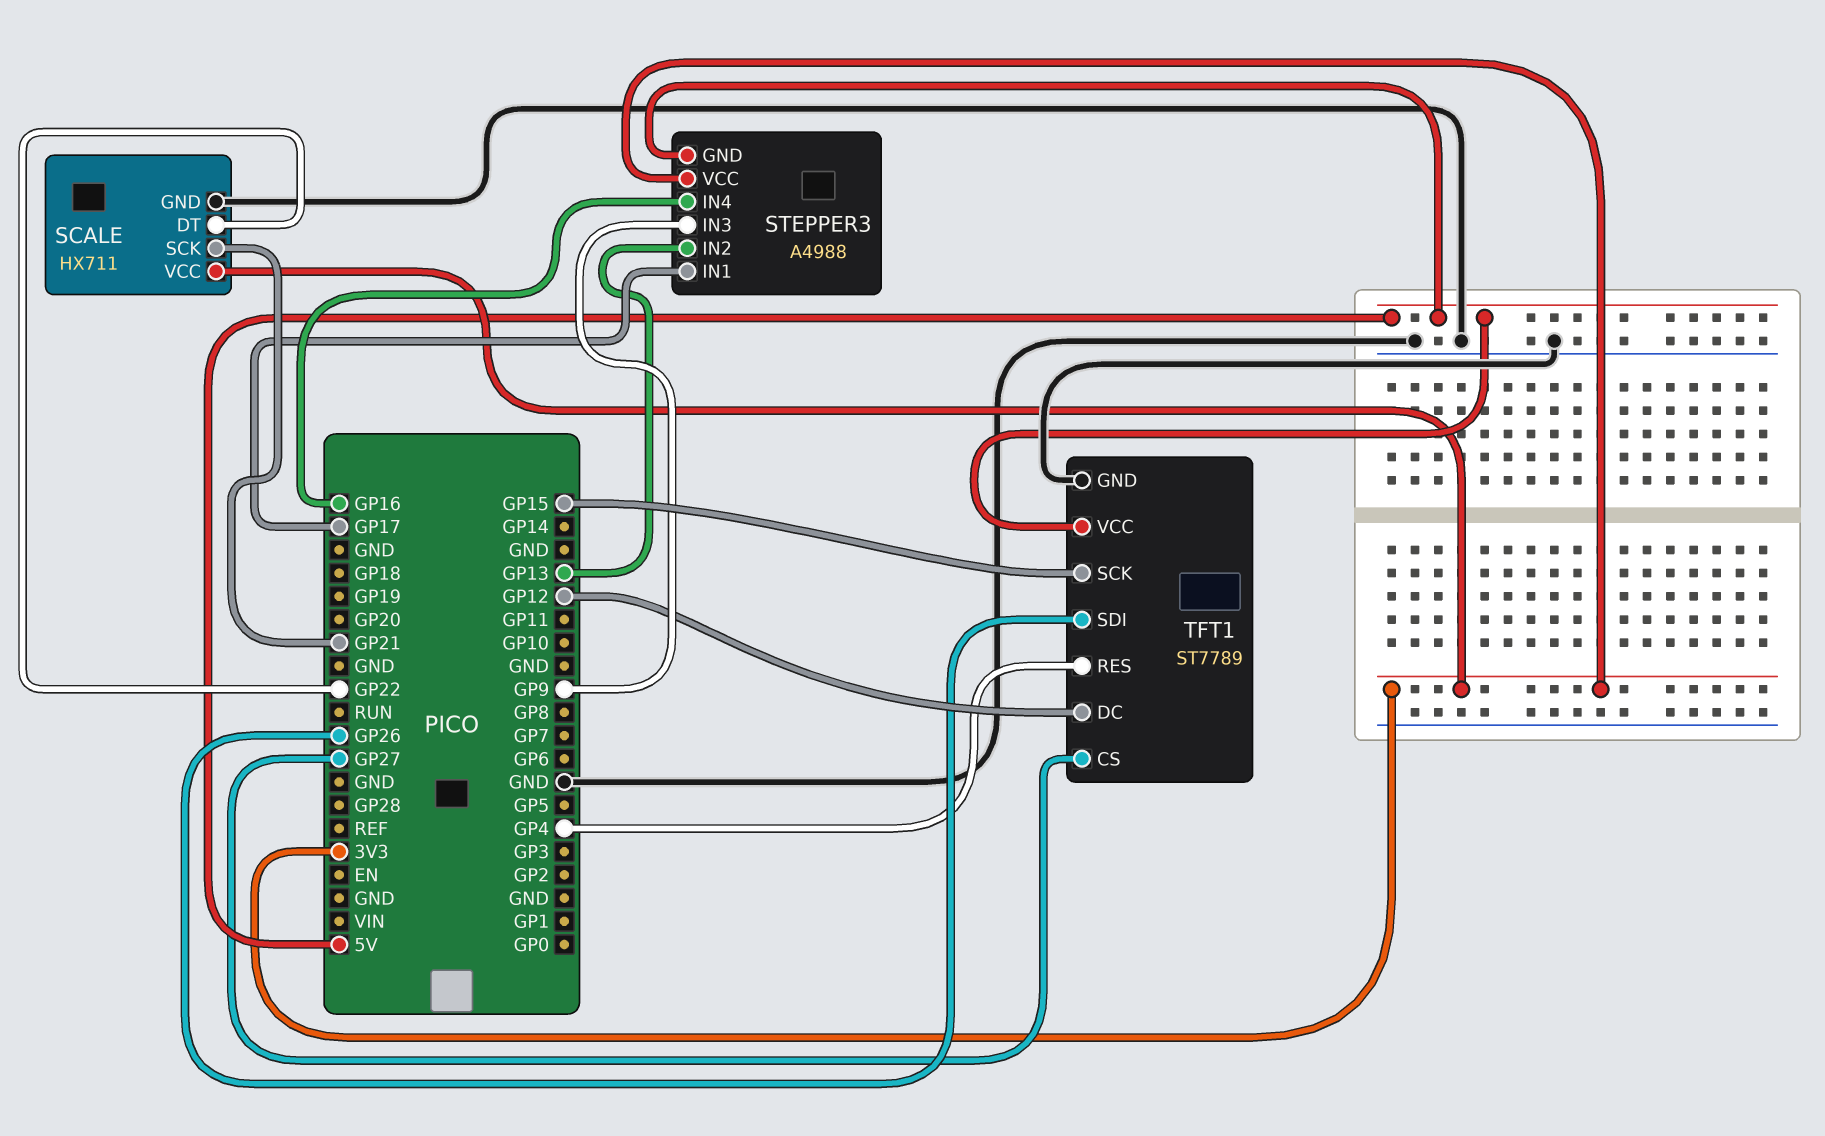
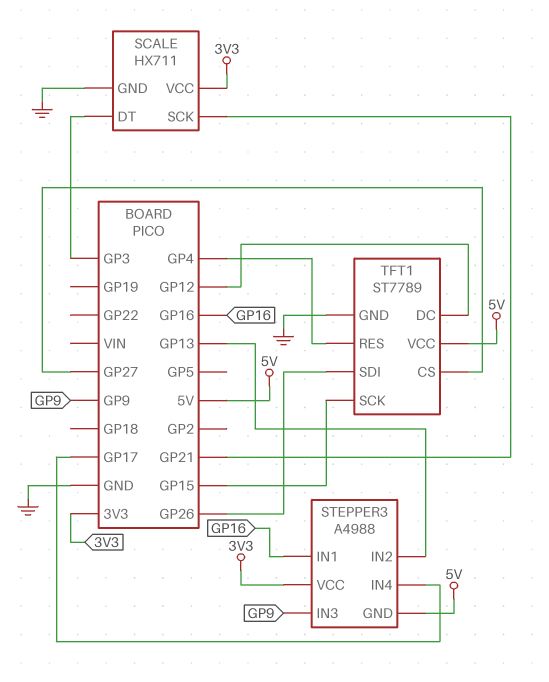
SCALE pin DT: GP22 -> GP3
STEPPER3 pin IN1: GP17 -> GP16
STEPPER3 pin IN4: GP16 -> GP17

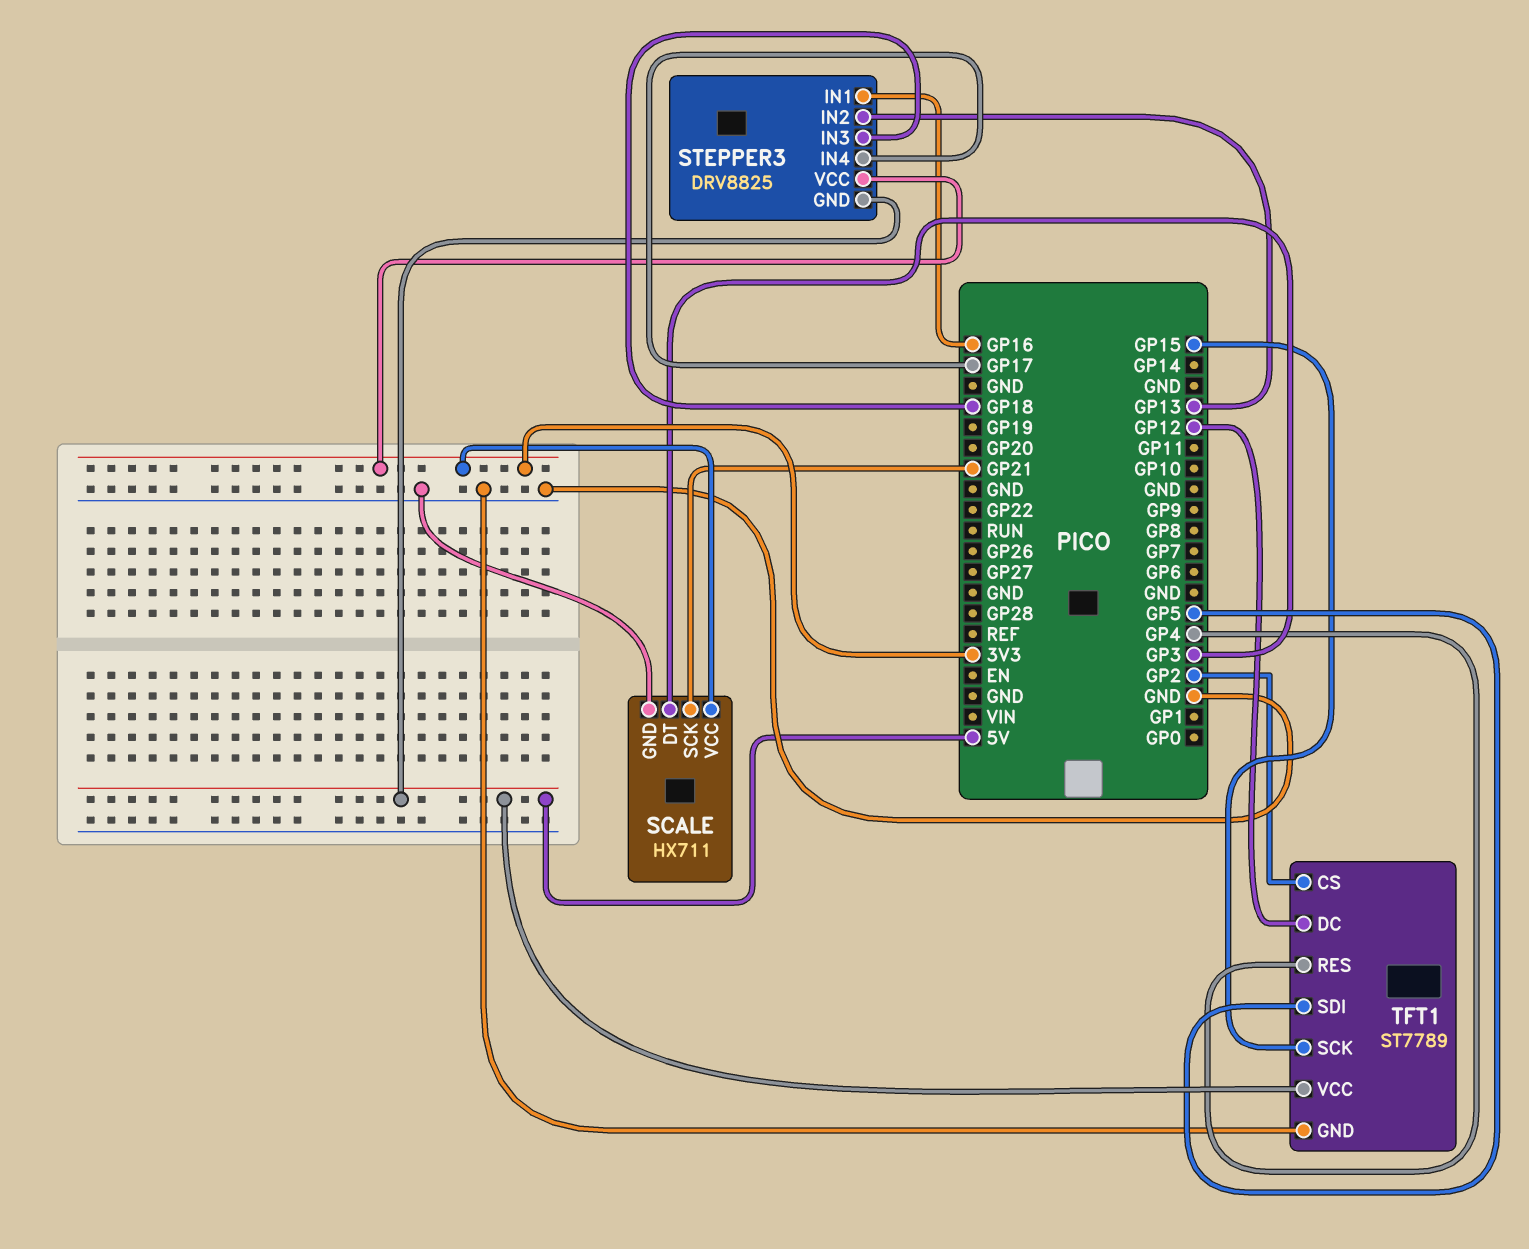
STEPPER3: A4988 -> DRV8825
STEPPER3 pin IN3: GP9 -> GP18
TFT1 pin CS: GP27 -> GP2
TFT1 pin SDI: GP26 -> GP5

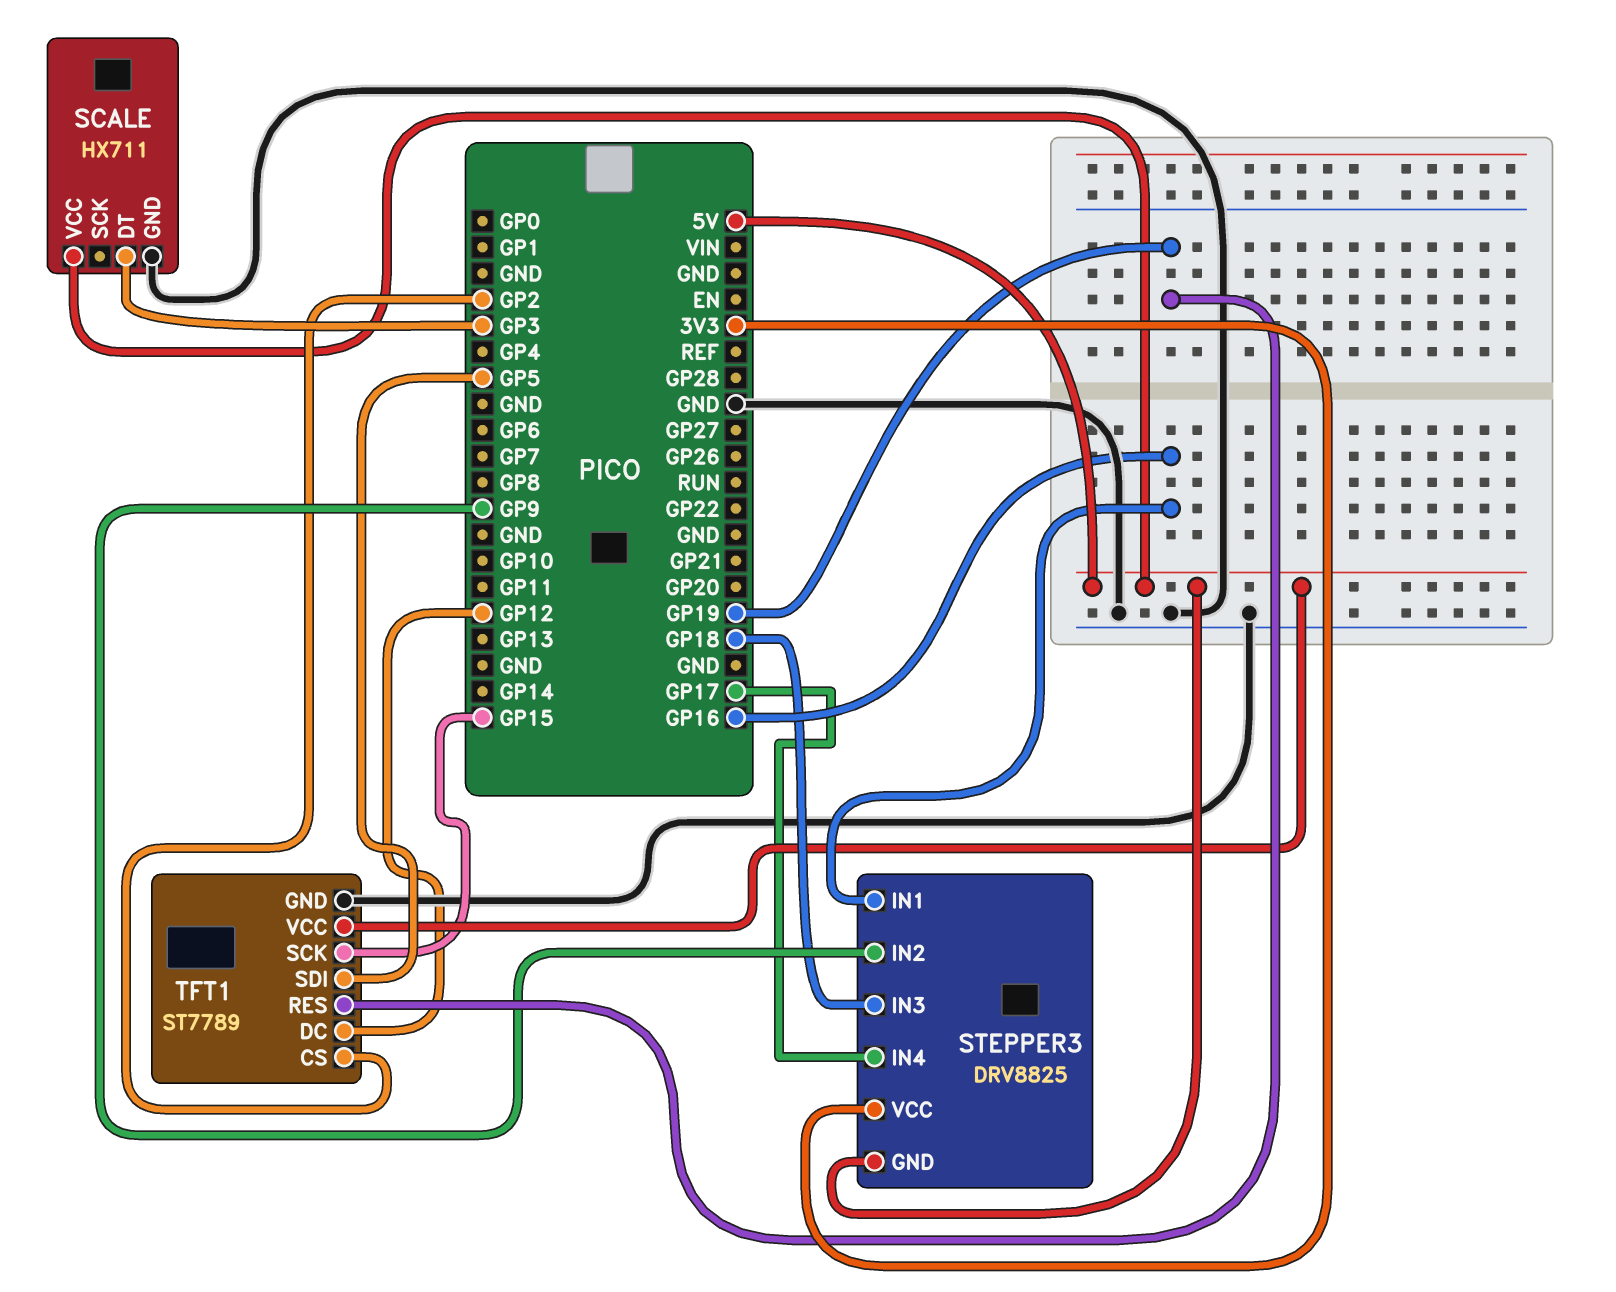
SCALE pin SCK: GP21 -> none
SCALE pin VCC: 3V3 -> 5V
STEPPER3 pin IN2: GP13 -> GP9
TFT1 pin RES: GP4 -> GP19

